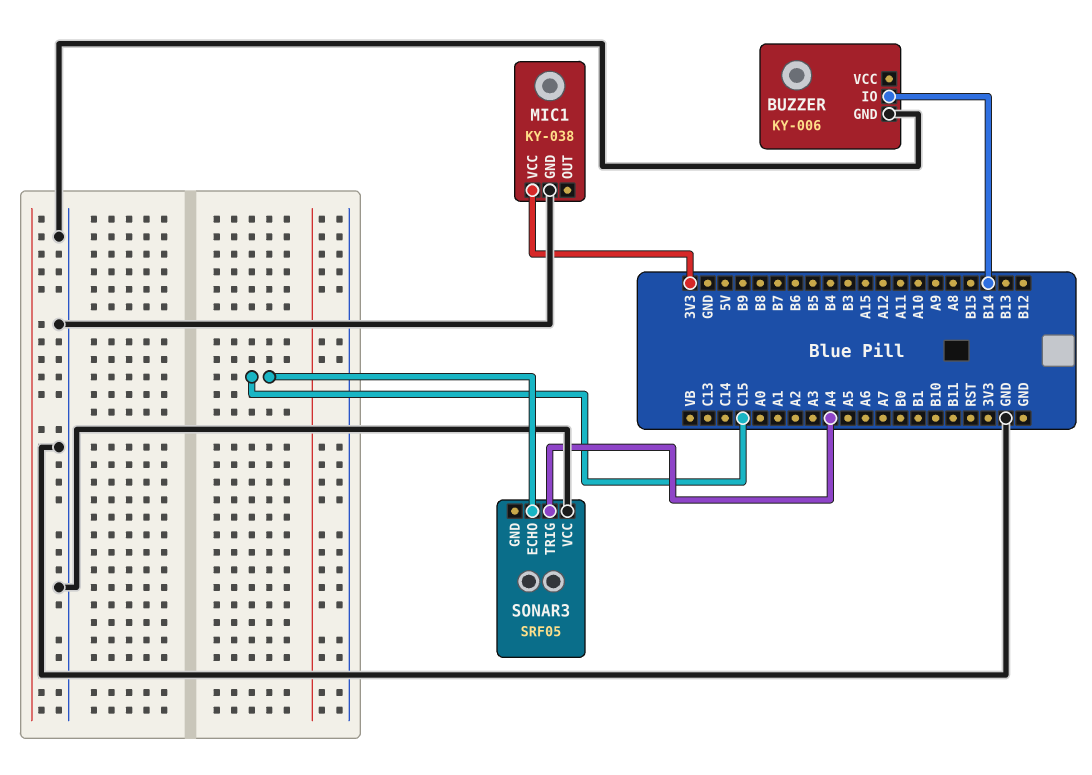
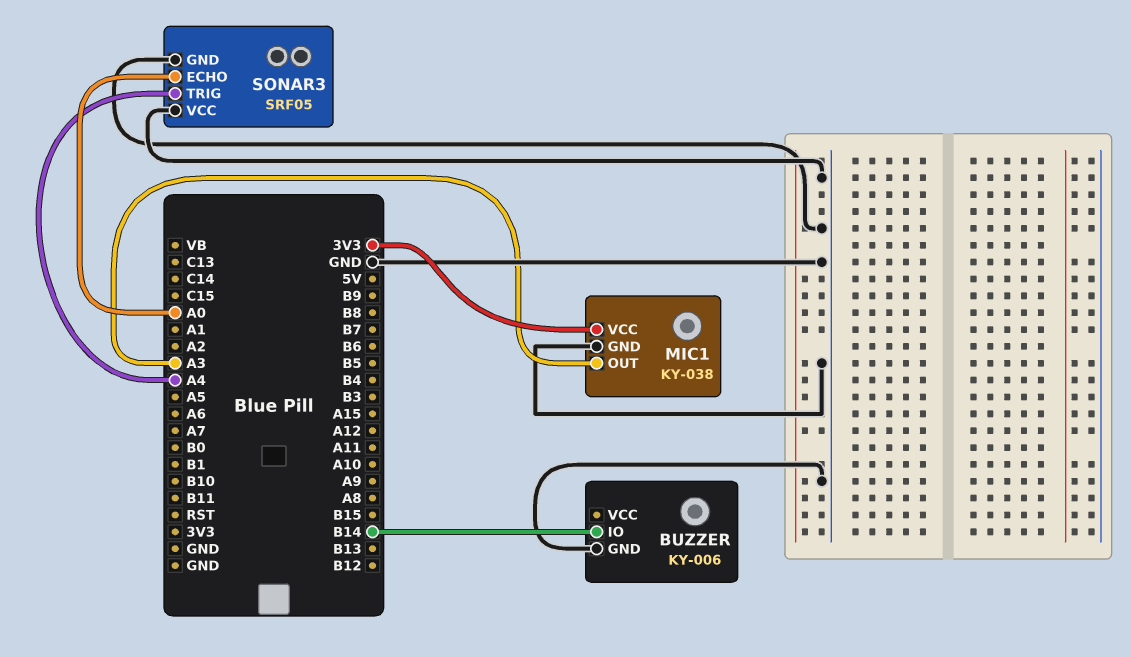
MIC1 pin OUT: none -> A3
SONAR3 pin ECHO: C15 -> A0
SONAR3 pin GND: none -> GND

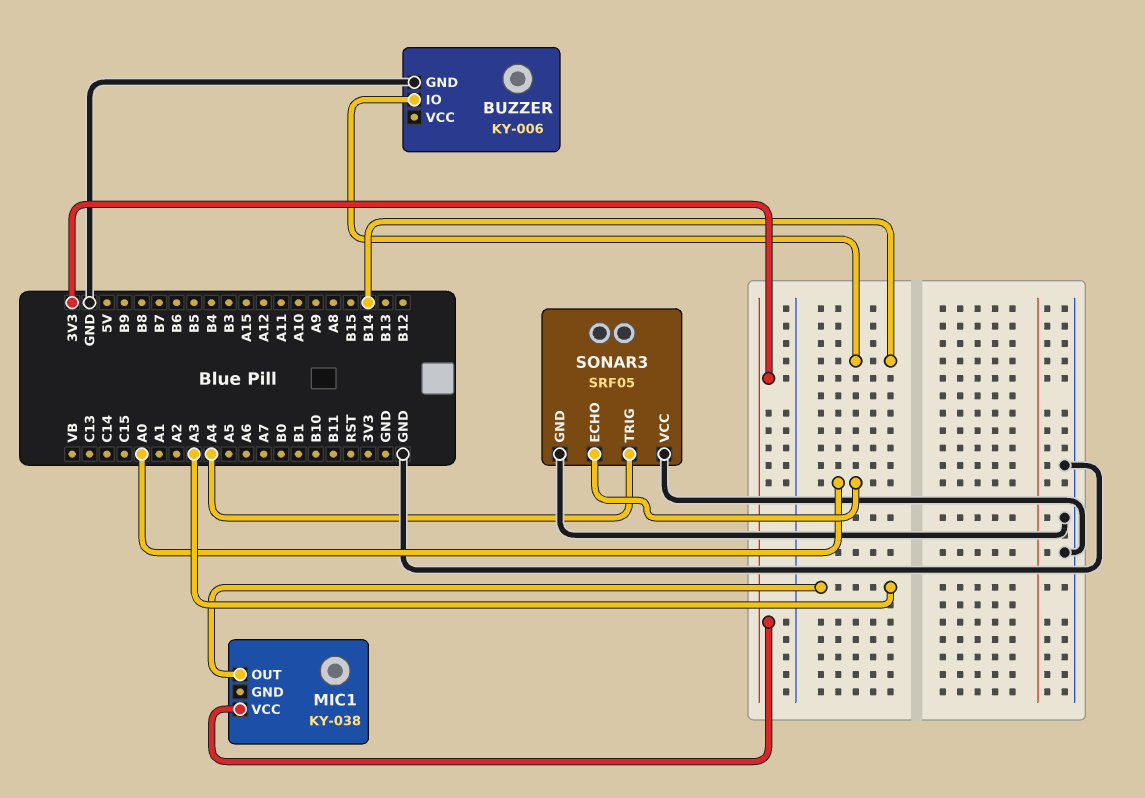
MIC1 pin GND: GND -> none

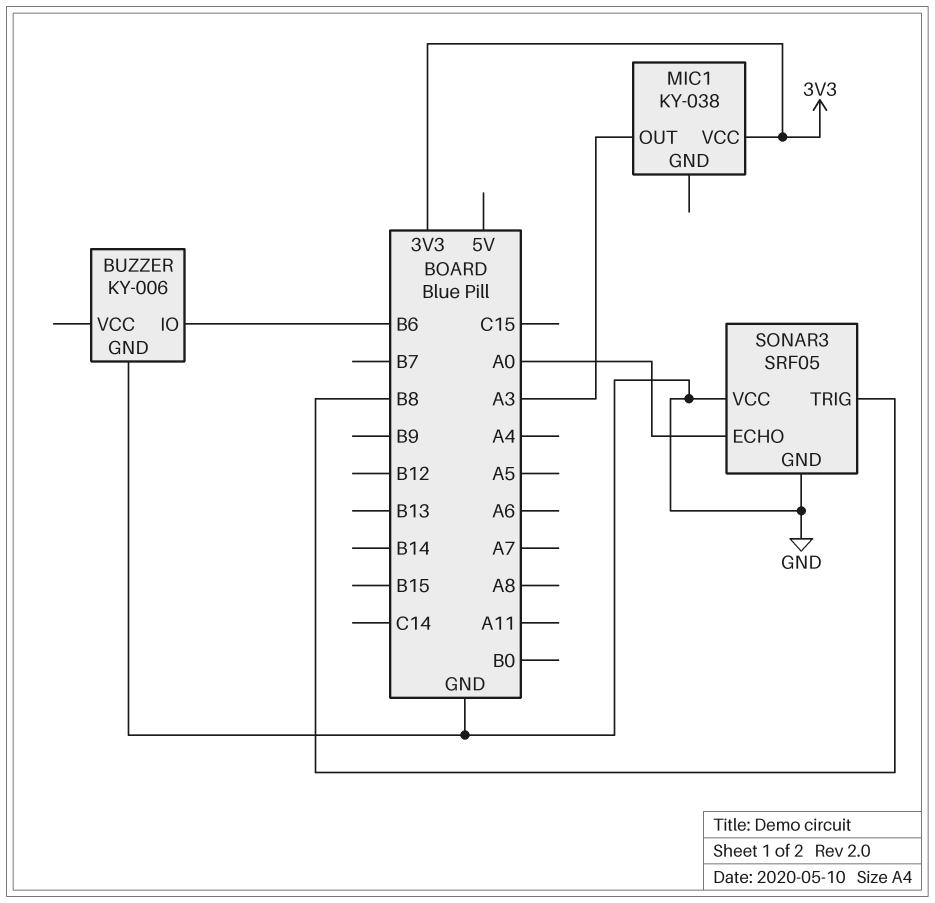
BUZZER pin IO: B14 -> B6
SONAR3 pin TRIG: A4 -> B8

